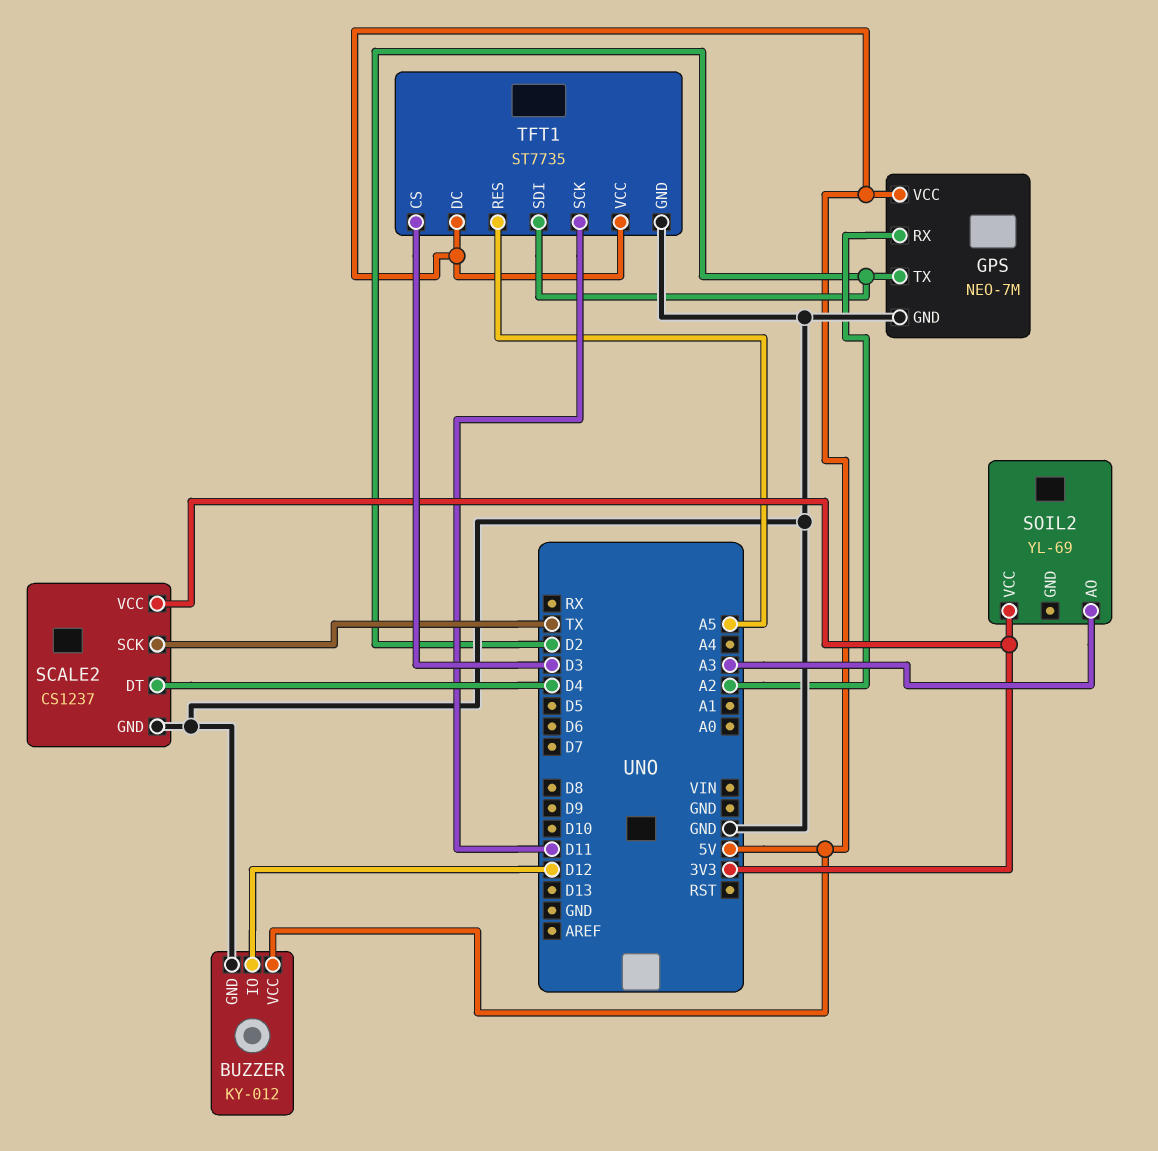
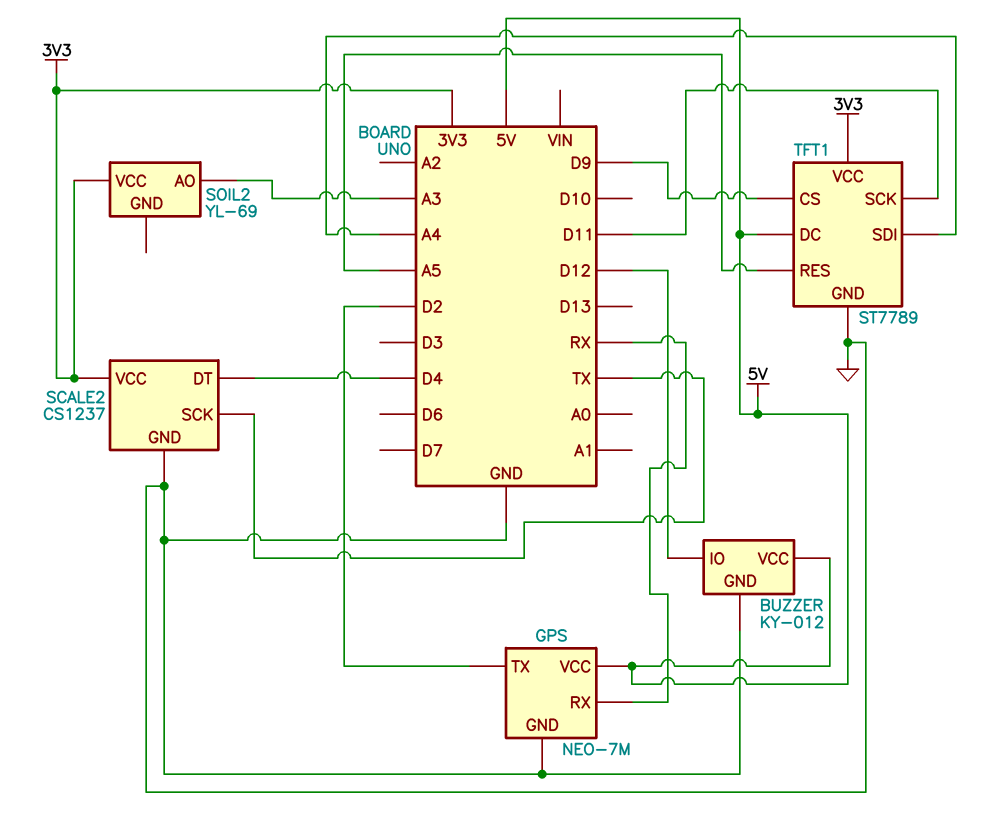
GPS pin RX: A2 -> RX
TFT1: ST7735 -> ST7789
TFT1 pin CS: D3 -> D9
TFT1 pin SDI: D2 -> A4
TFT1 pin VCC: 5V -> 3V3

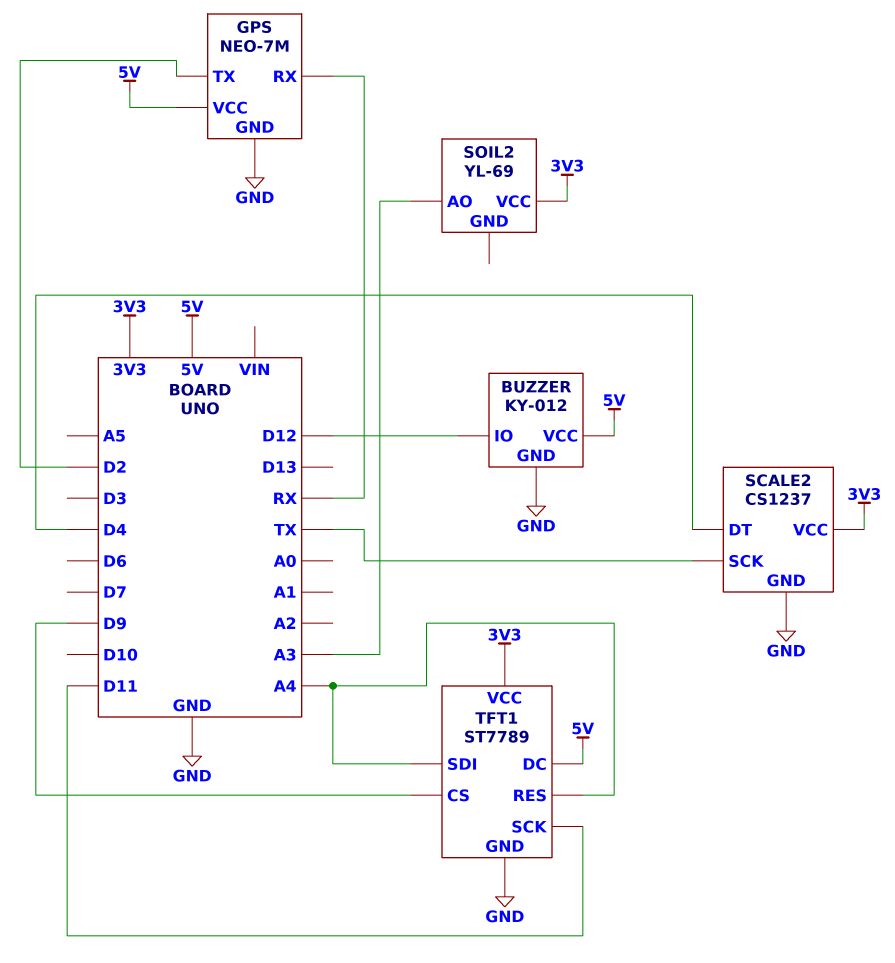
TFT1 pin RES: A5 -> A4

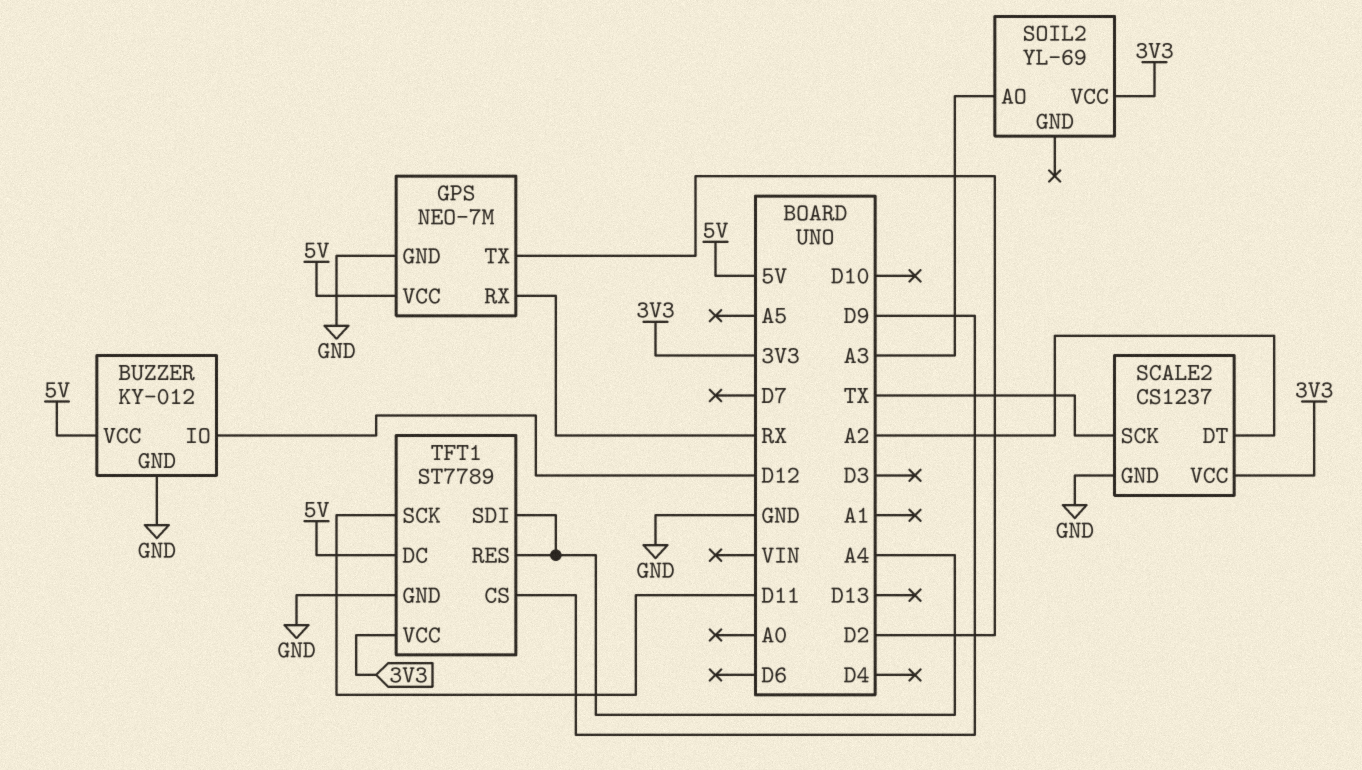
SCALE2 pin DT: D4 -> A2

